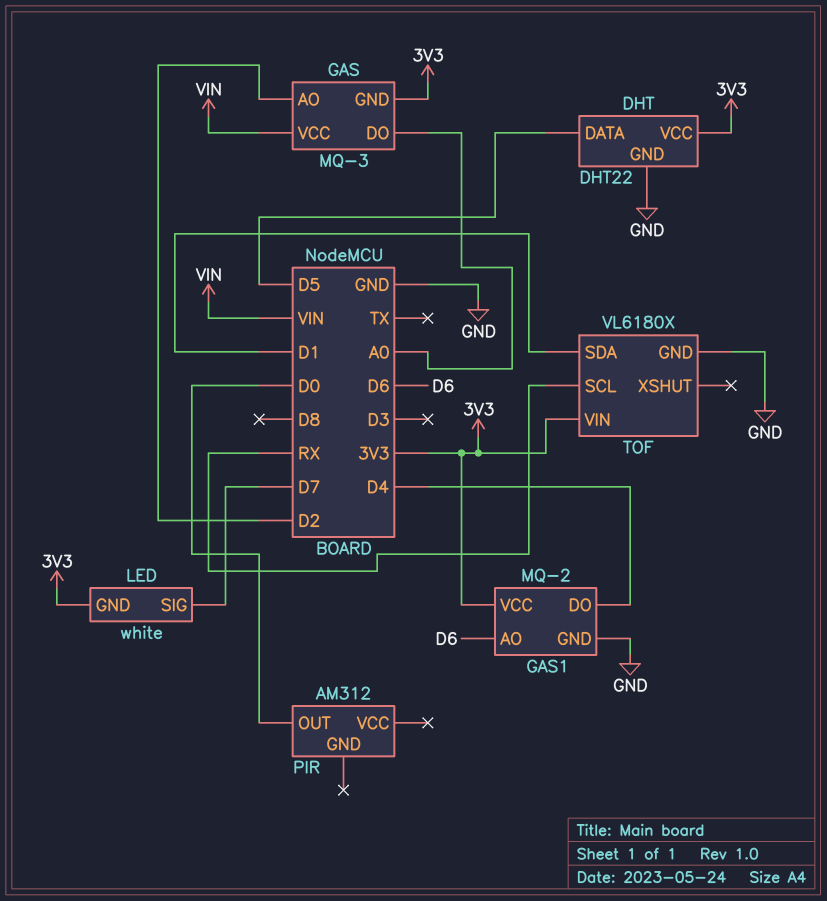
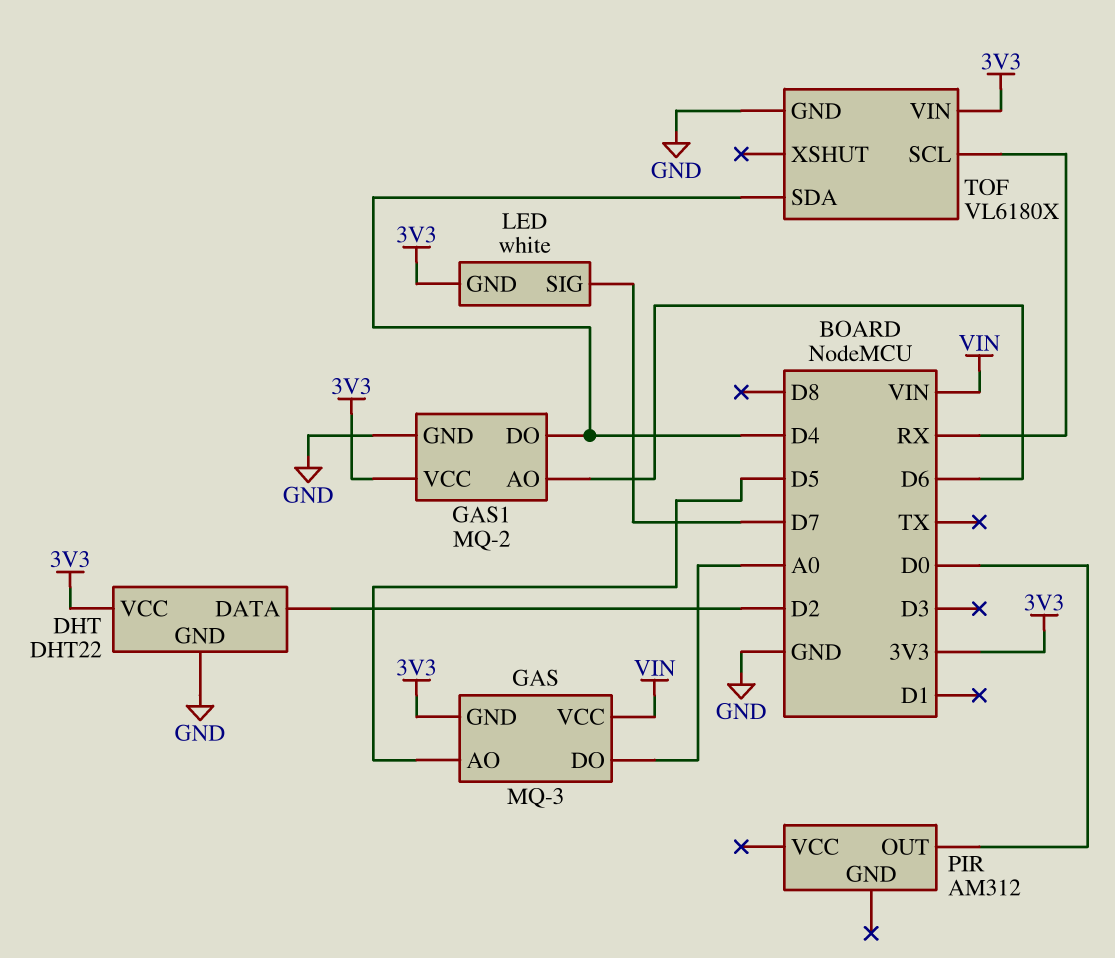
DHT pin DATA: D5 -> D2
GAS pin AO: D2 -> D5
TOF pin SDA: D1 -> D4

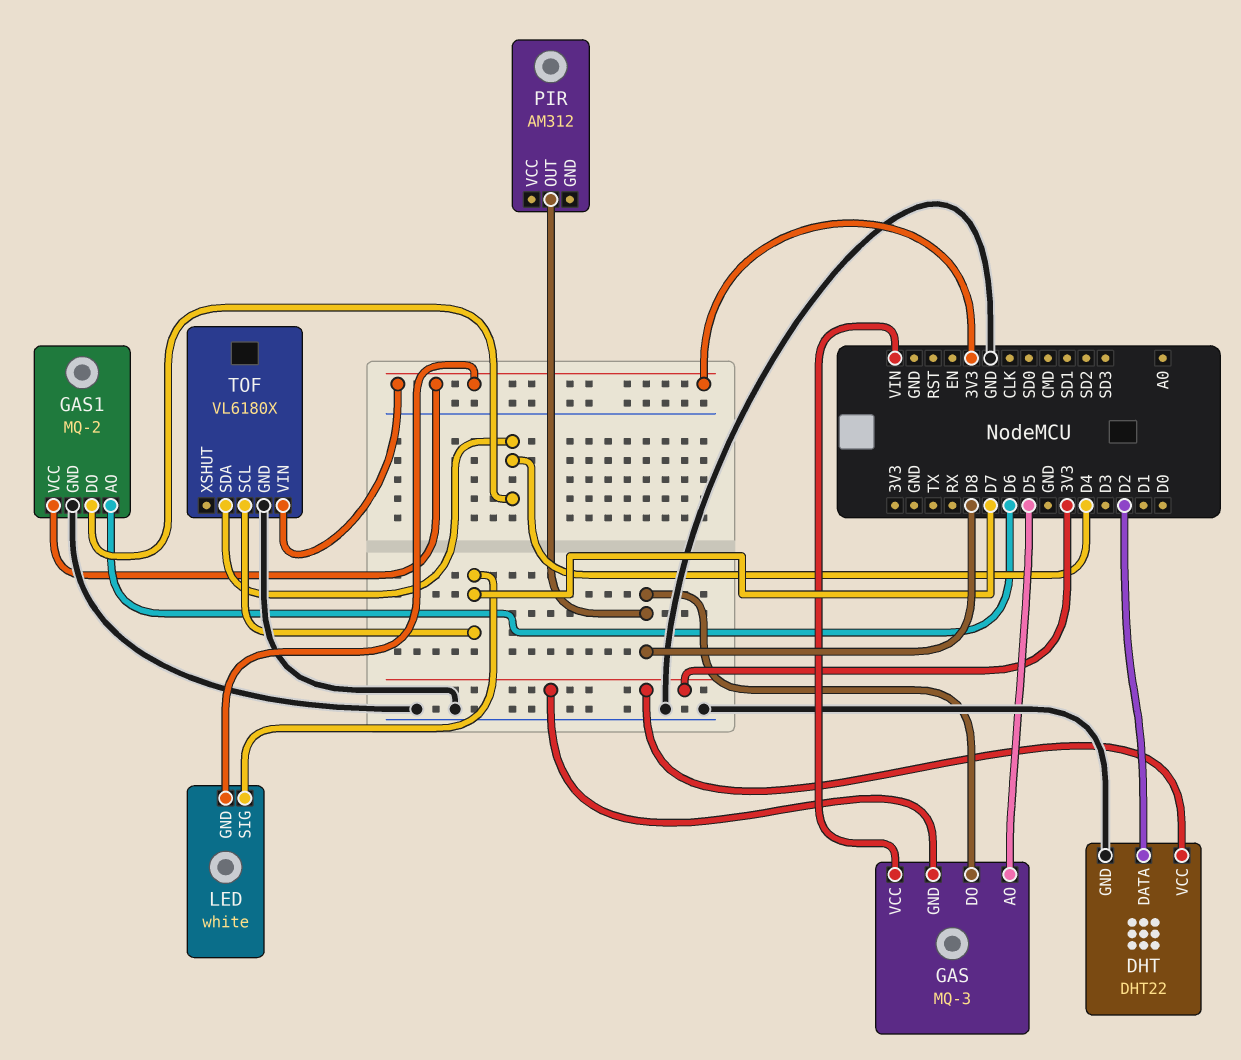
GAS pin DO: A0 -> D8
PIR pin OUT: D0 -> D8
TOF pin SCL: RX -> D7

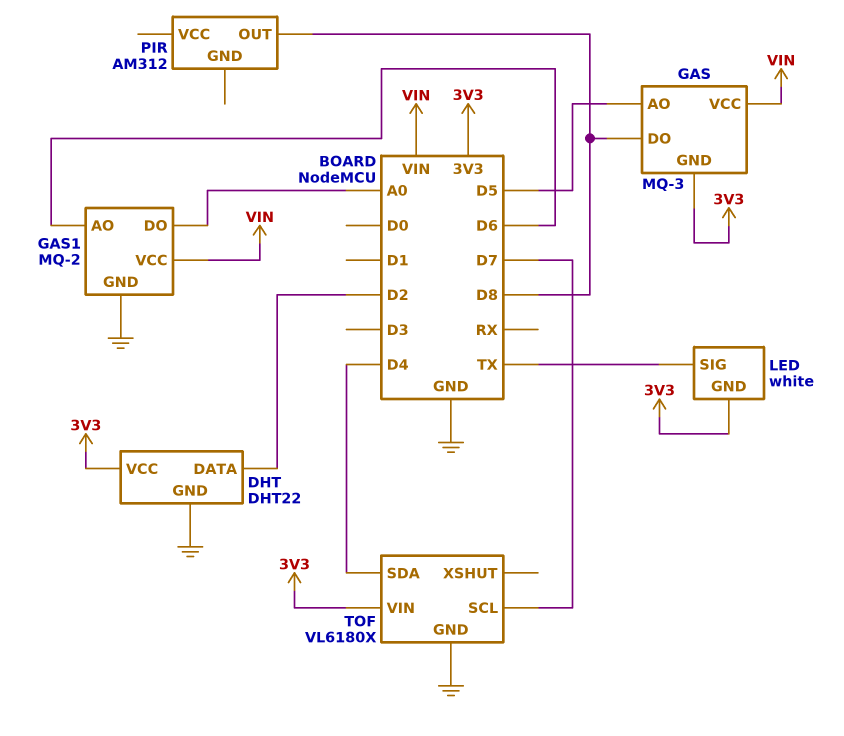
GAS1 pin DO: D4 -> A0
GAS1 pin VCC: 3V3 -> VIN
LED pin SIG: D7 -> TX

